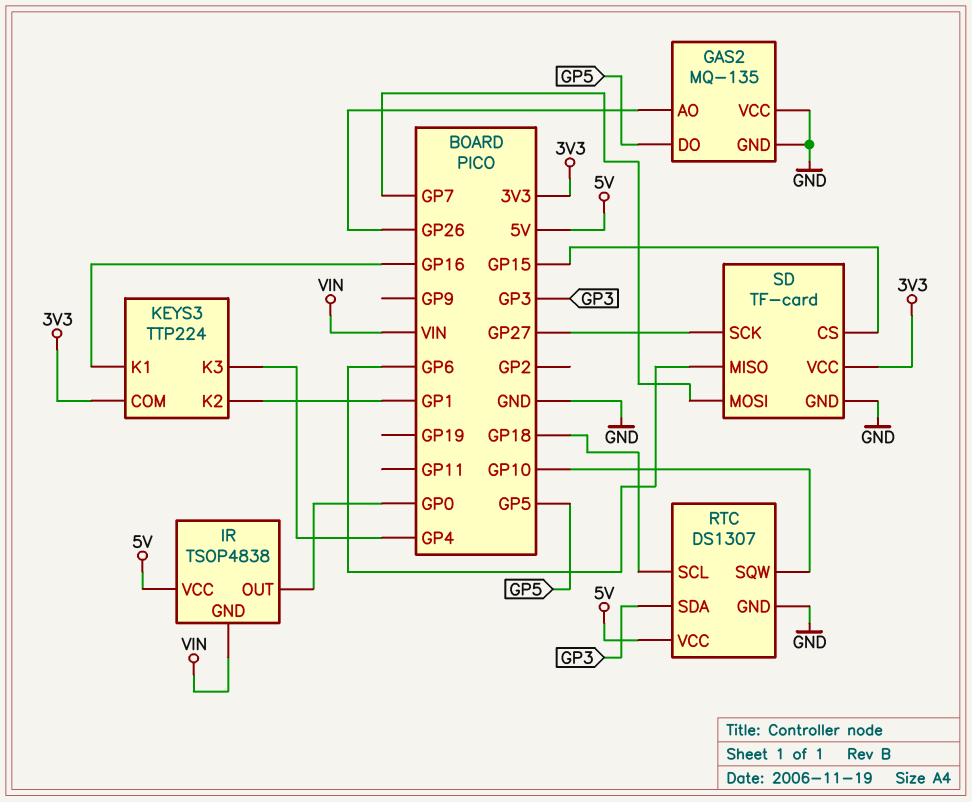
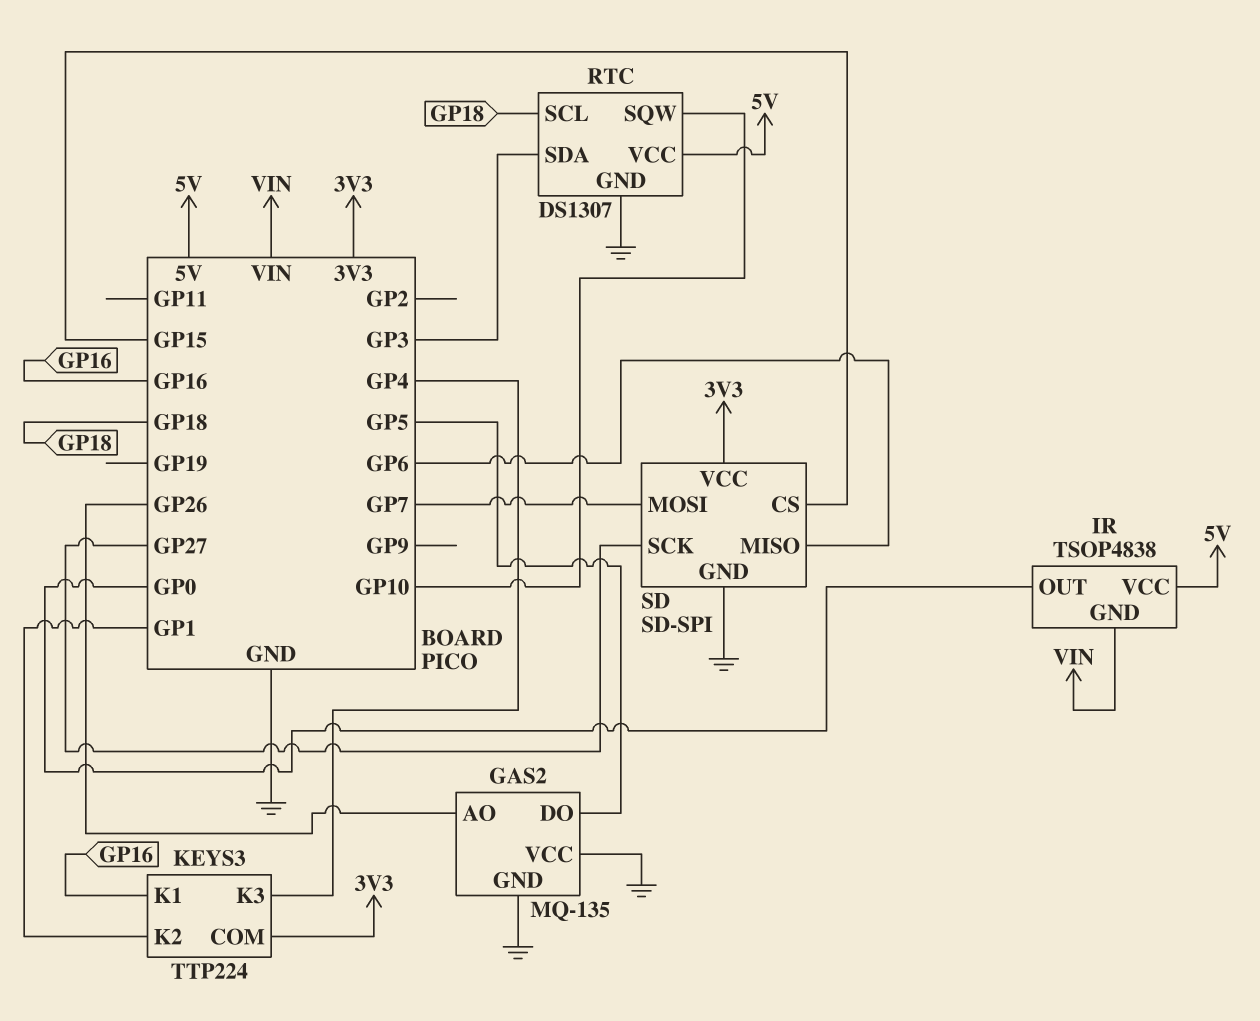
SD: TF-card -> SD-SPI

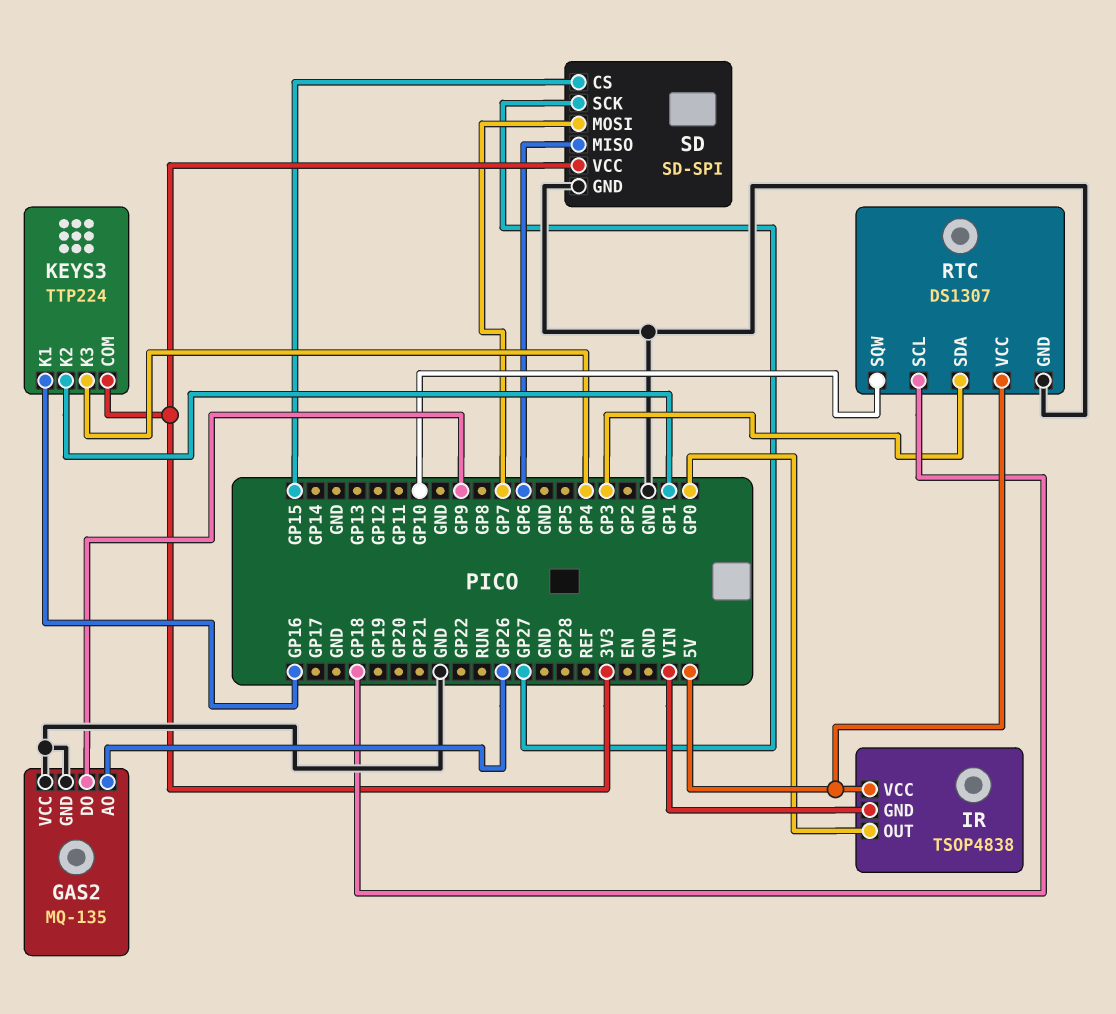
GAS2 pin DO: GP5 -> GP9

